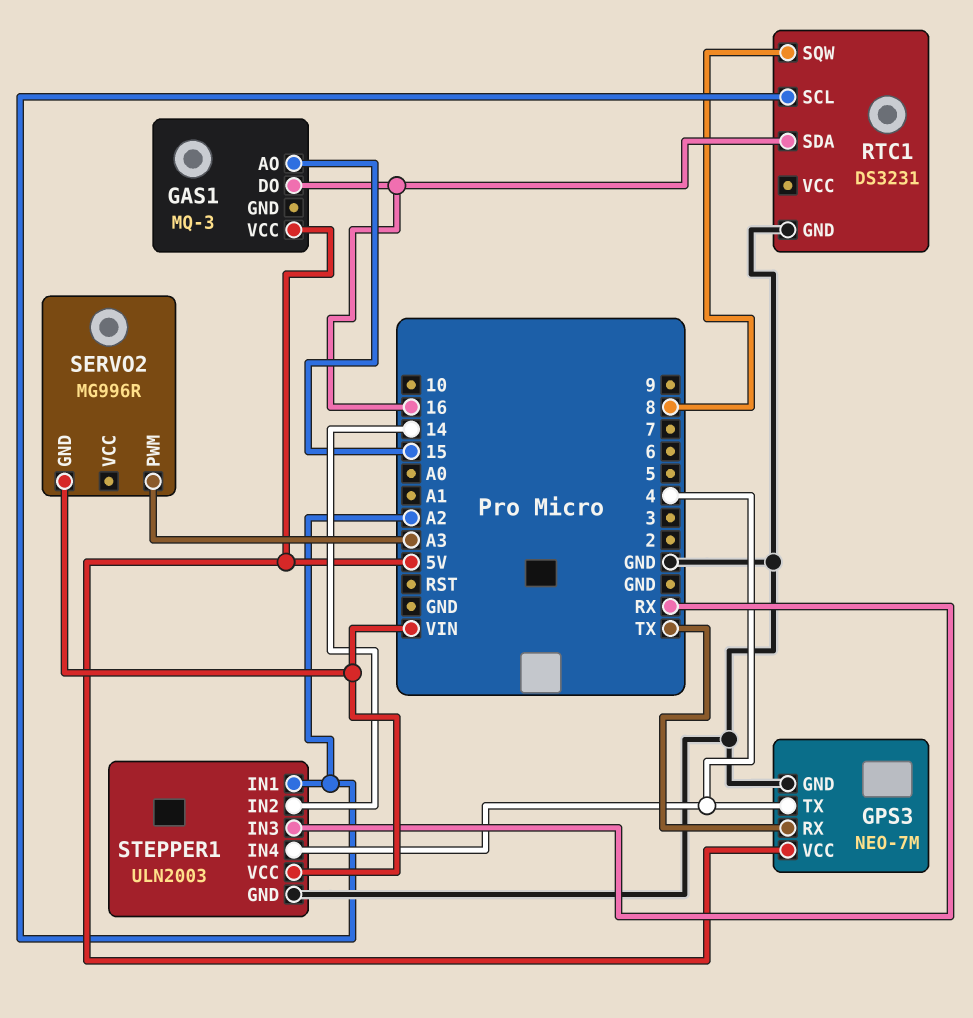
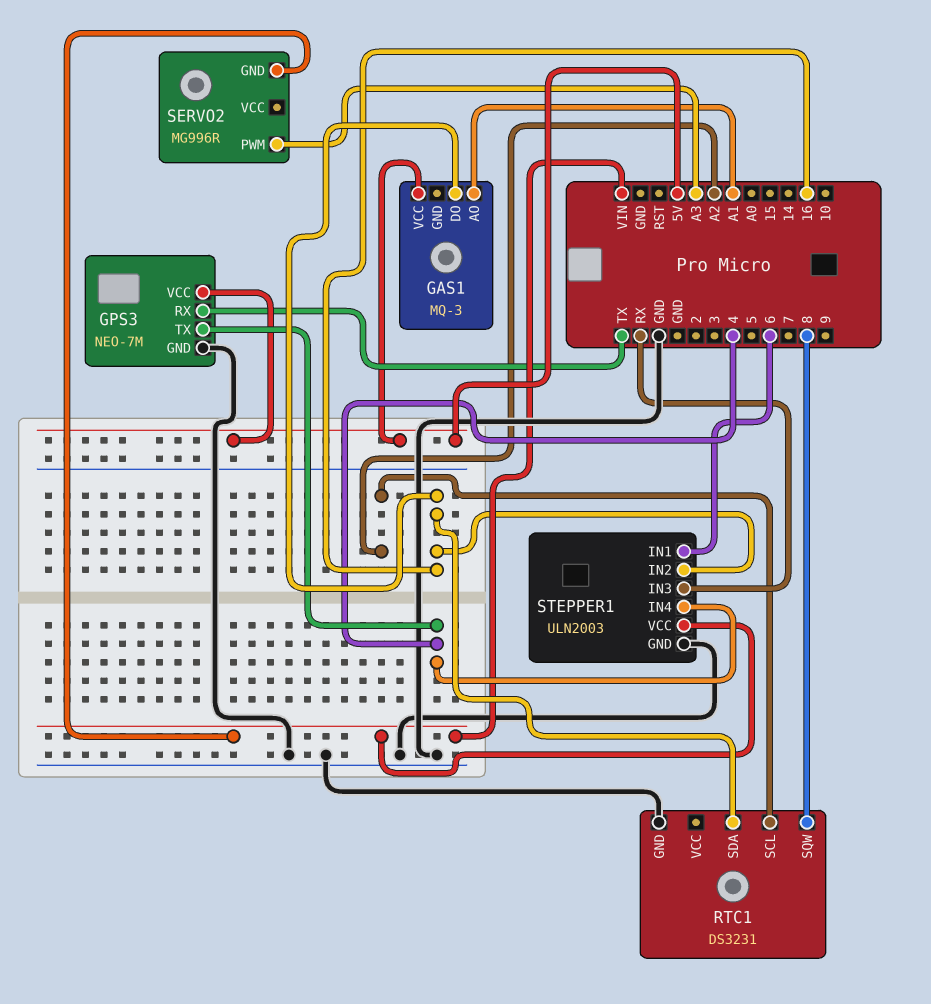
GAS1 pin AO: 15 -> A1
STEPPER1 pin IN1: A2 -> 6
STEPPER1 pin IN2: 14 -> 16

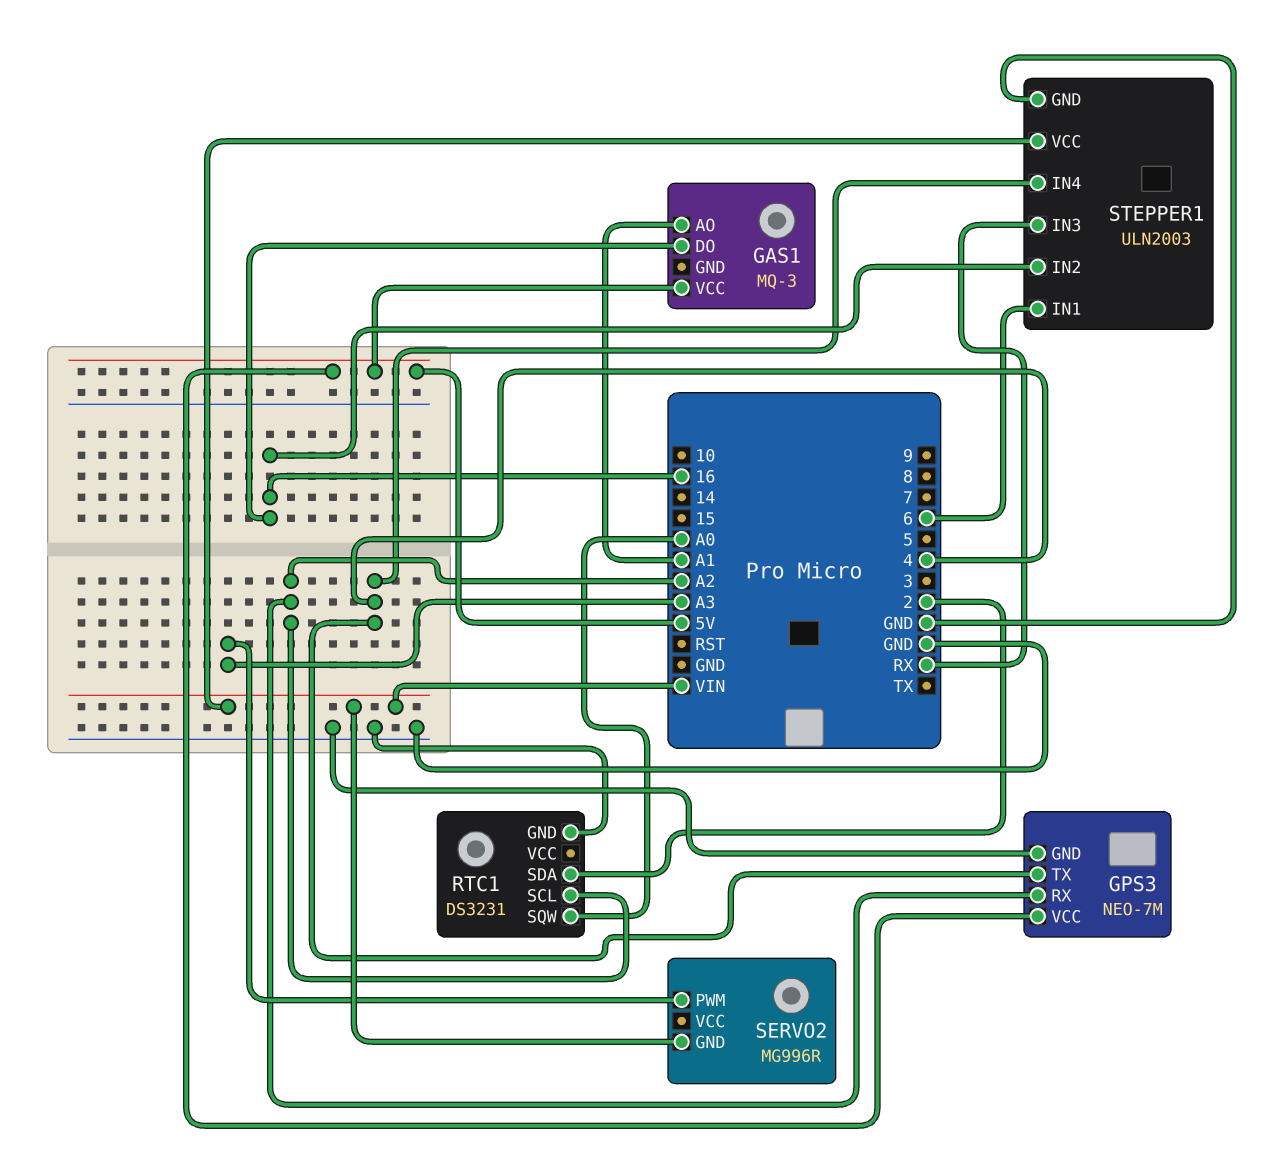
GPS3 pin RX: TX -> A2
RTC1 pin SDA: 16 -> 2
RTC1 pin SQW: 8 -> A0

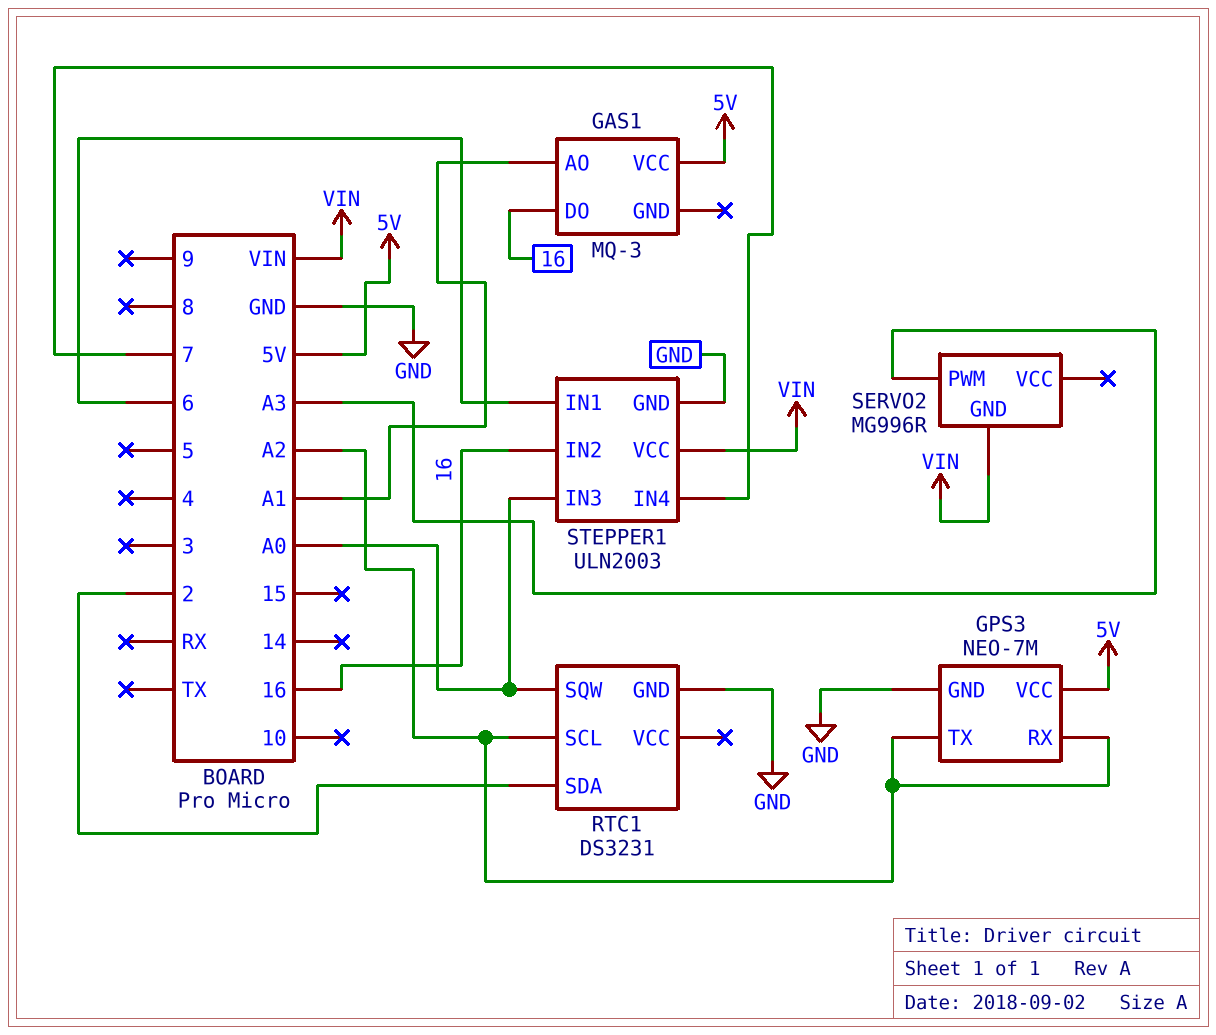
GPS3 pin TX: 4 -> A2
STEPPER1 pin IN3: RX -> A0
STEPPER1 pin IN4: 4 -> 7

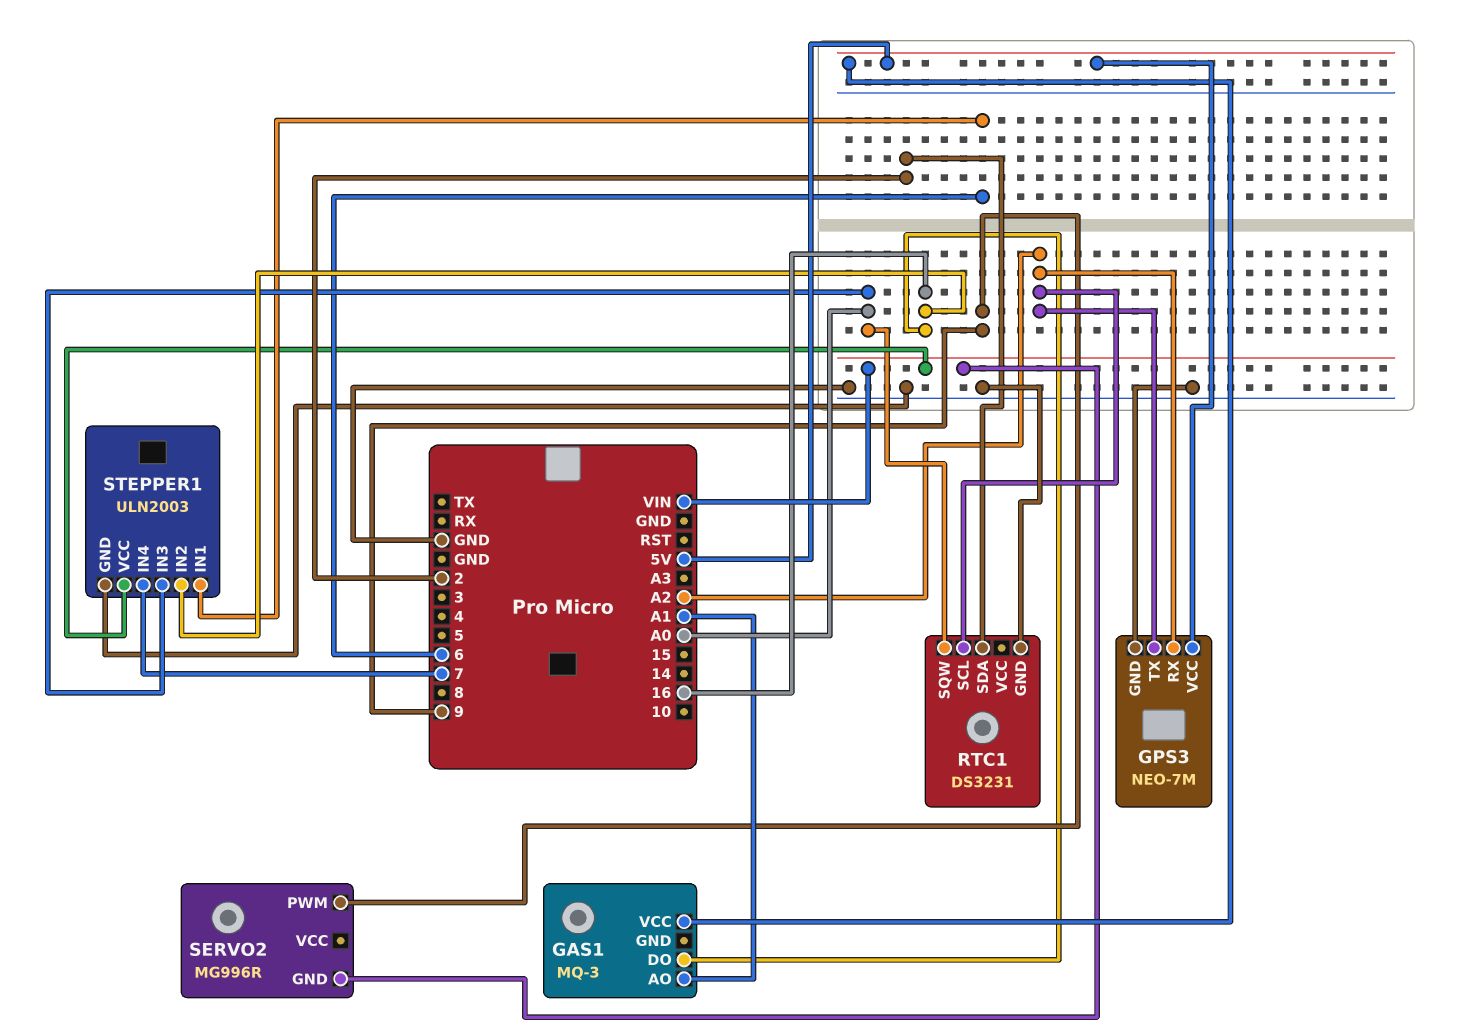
SERVO2 pin PWM: A3 -> 9

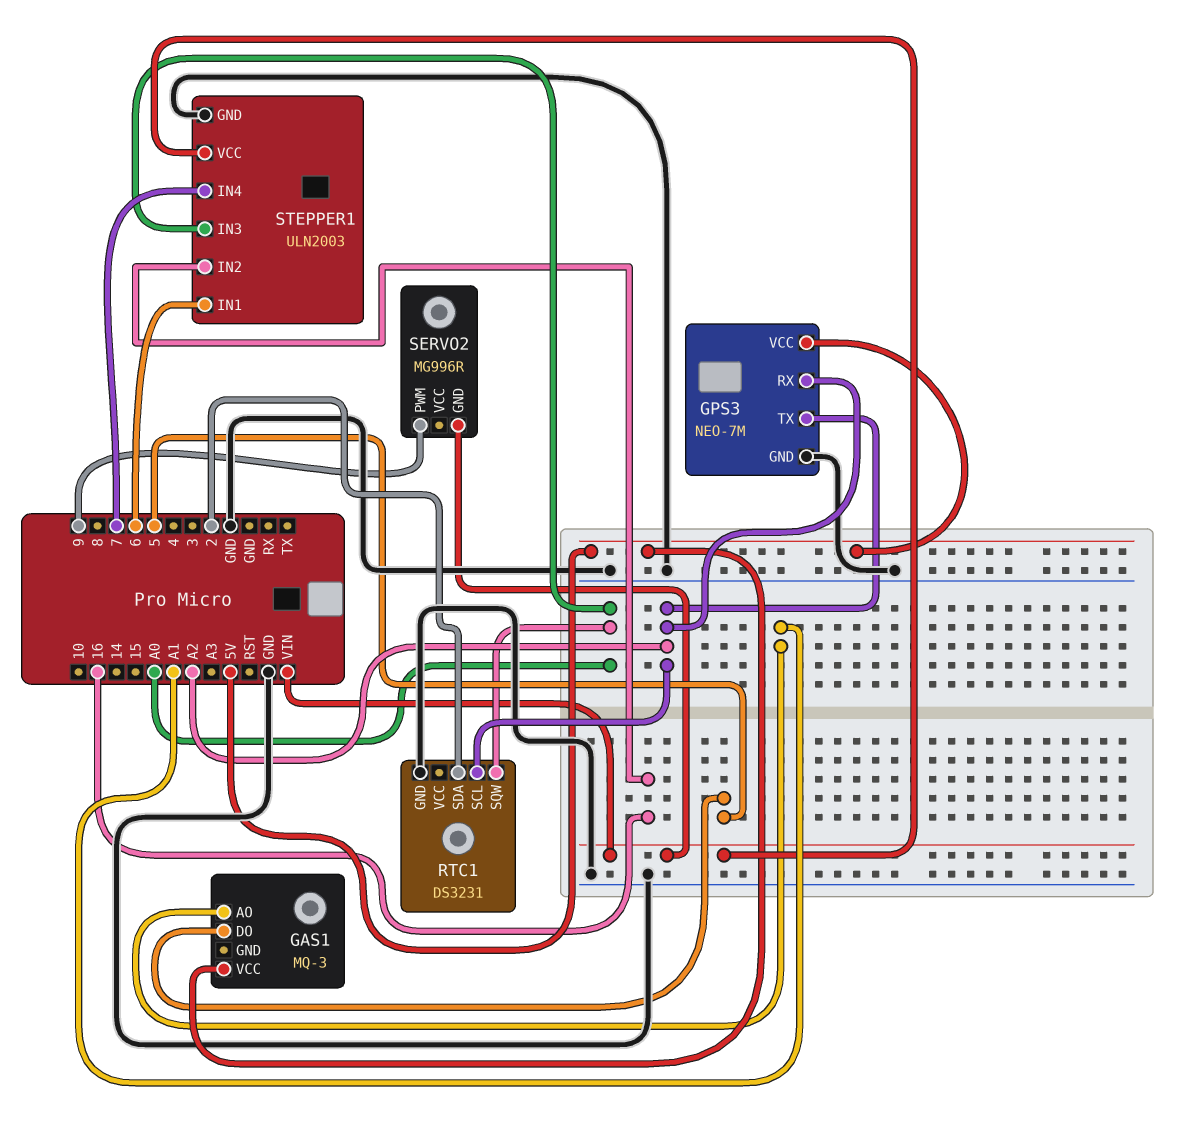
GAS1 pin DO: 16 -> 5

